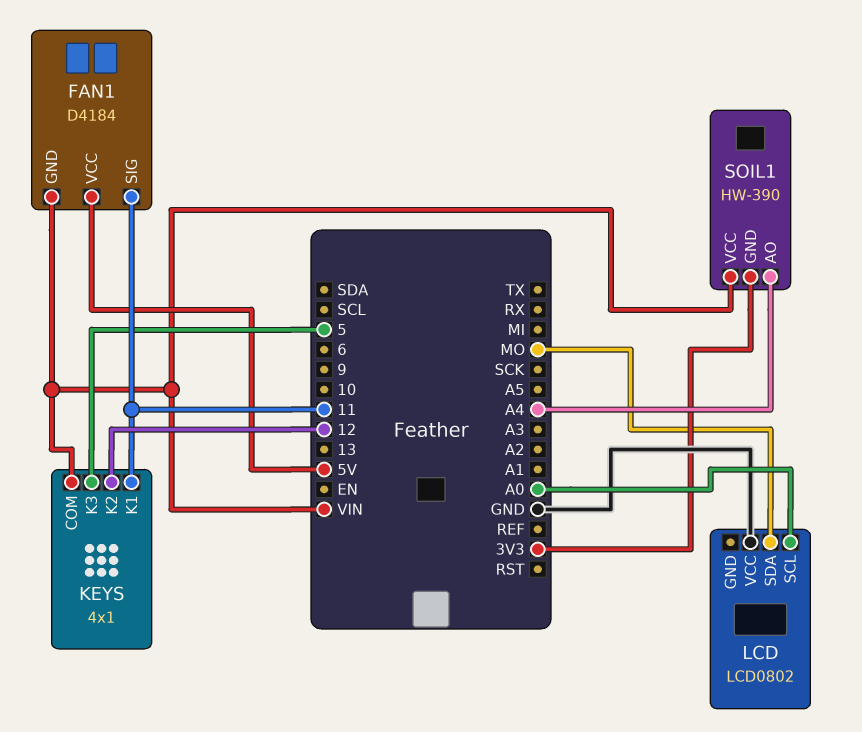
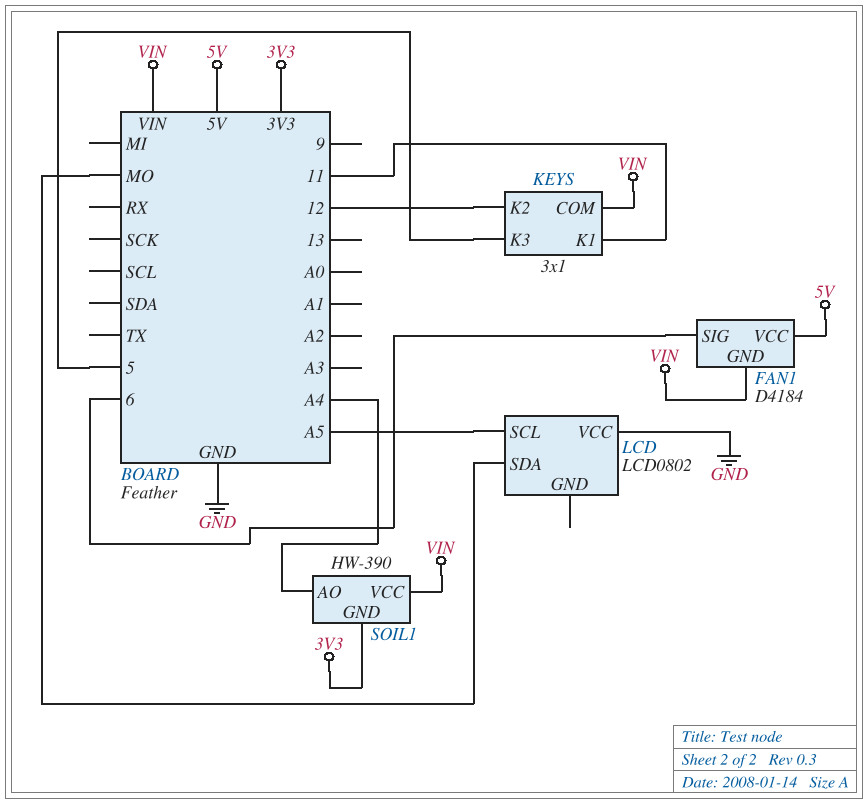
FAN1 pin SIG: 11 -> 6
KEYS: 4x1 -> 3x1
LCD pin SCL: A0 -> A5

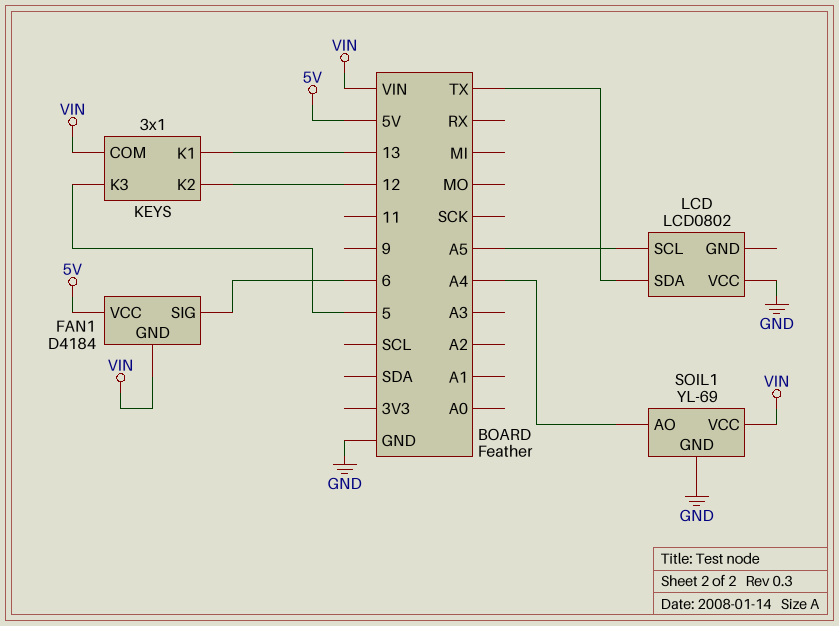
KEYS pin K1: 11 -> 13
LCD pin SDA: MO -> TX
SOIL1: HW-390 -> YL-69
SOIL1 pin GND: 3V3 -> GND

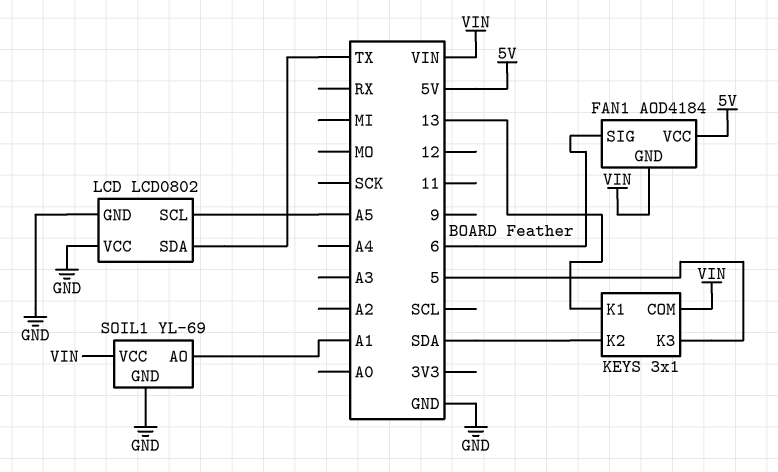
FAN1: D4184 -> AOD4184
KEYS pin K2: 12 -> SDA
LCD pin GND: none -> GND
SOIL1 pin AO: A4 -> A1

